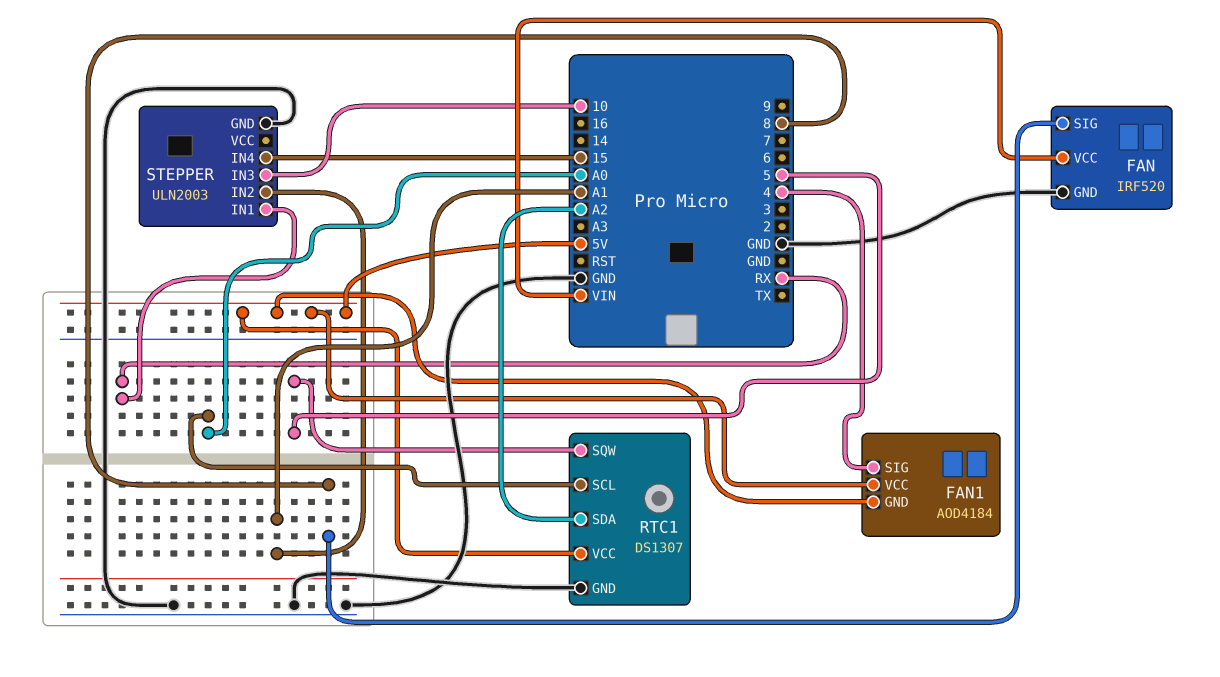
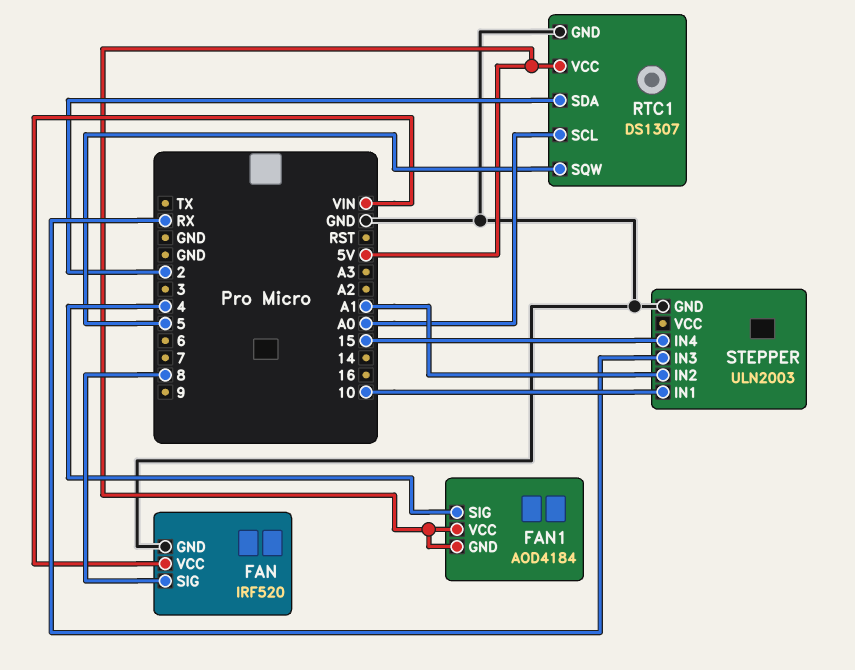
RTC1 pin SDA: A2 -> 2
STEPPER pin IN1: RX -> 10
STEPPER pin IN3: 10 -> RX

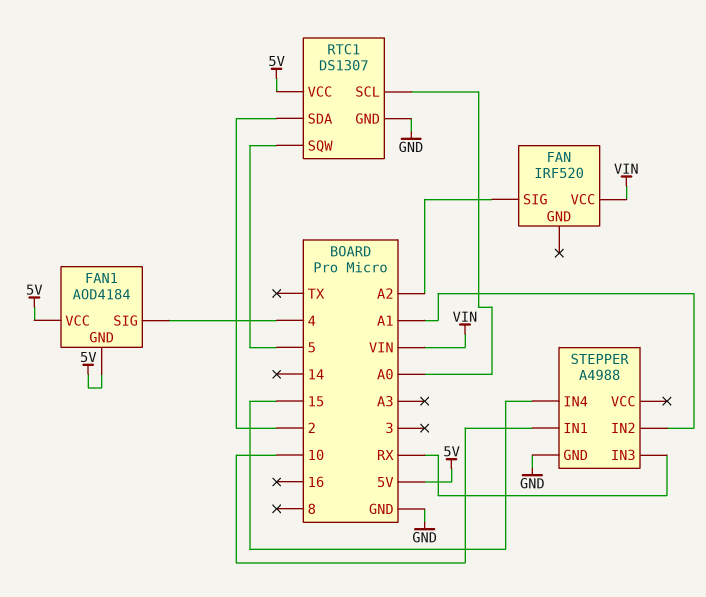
FAN pin GND: GND -> none
FAN pin SIG: 8 -> A2
STEPPER: ULN2003 -> A4988

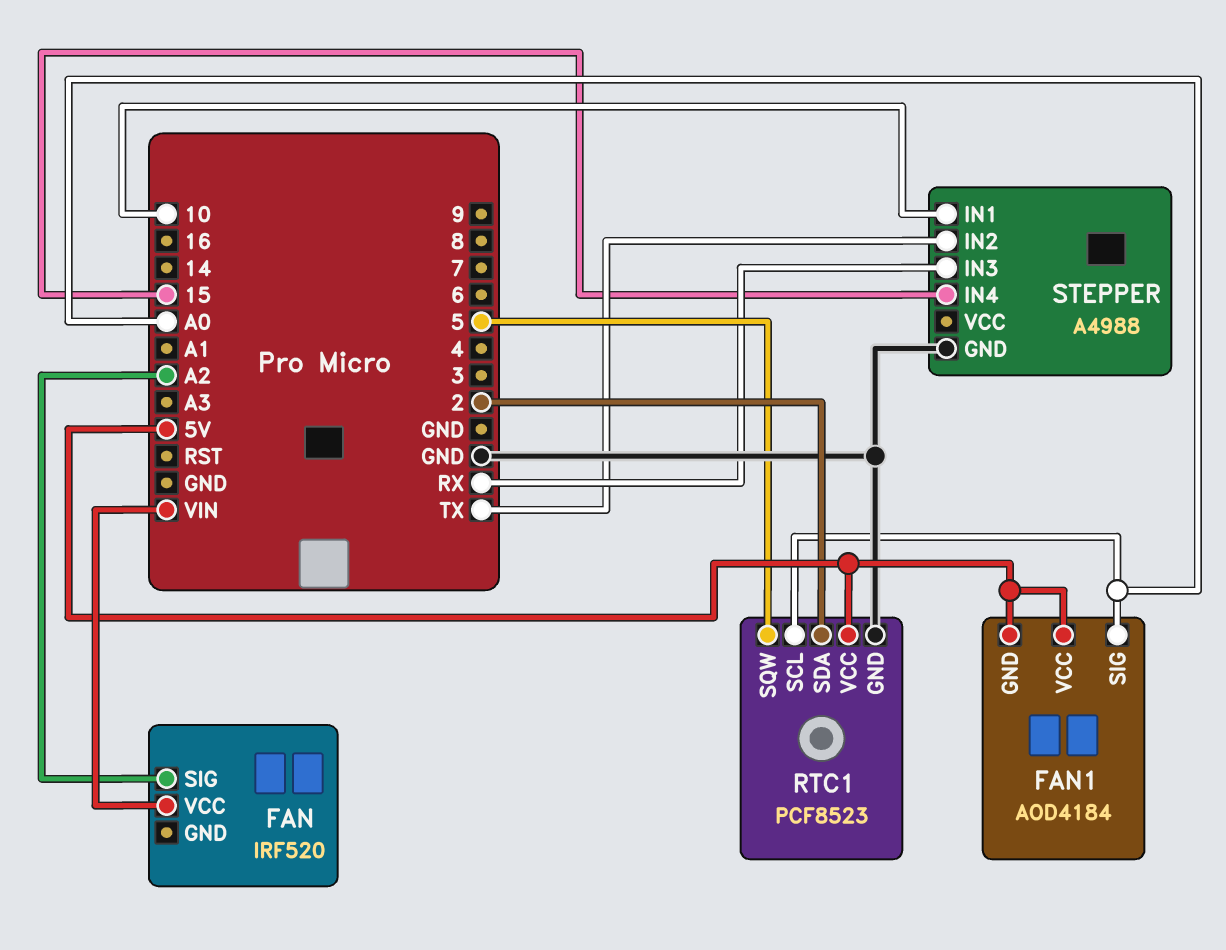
FAN1 pin SIG: 4 -> A0
RTC1: DS1307 -> PCF8523
STEPPER pin IN2: A1 -> TX

